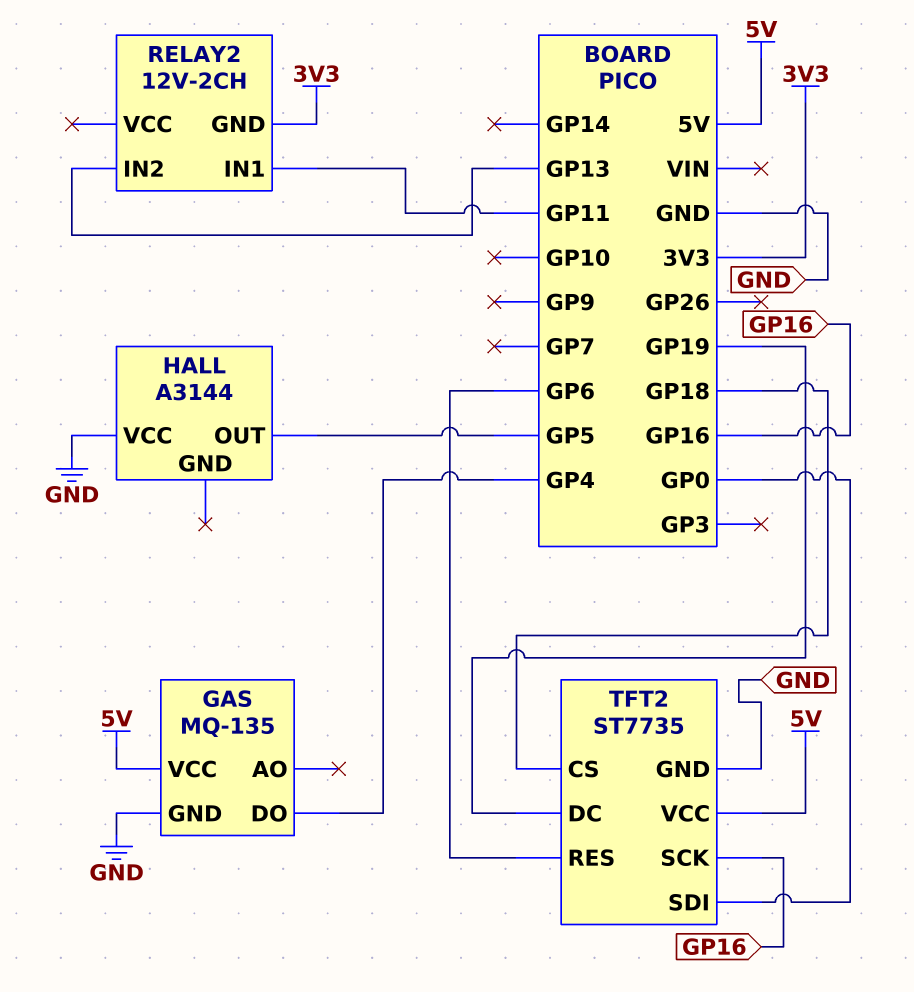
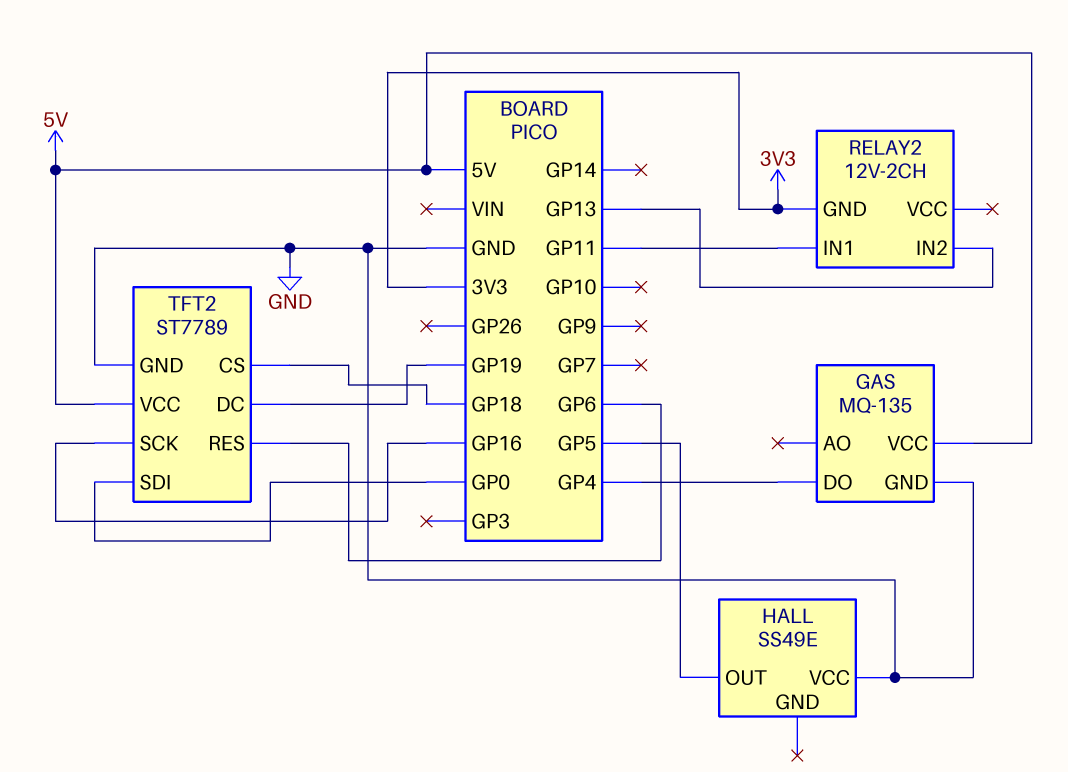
HALL: A3144 -> SS49E
TFT2: ST7735 -> ST7789

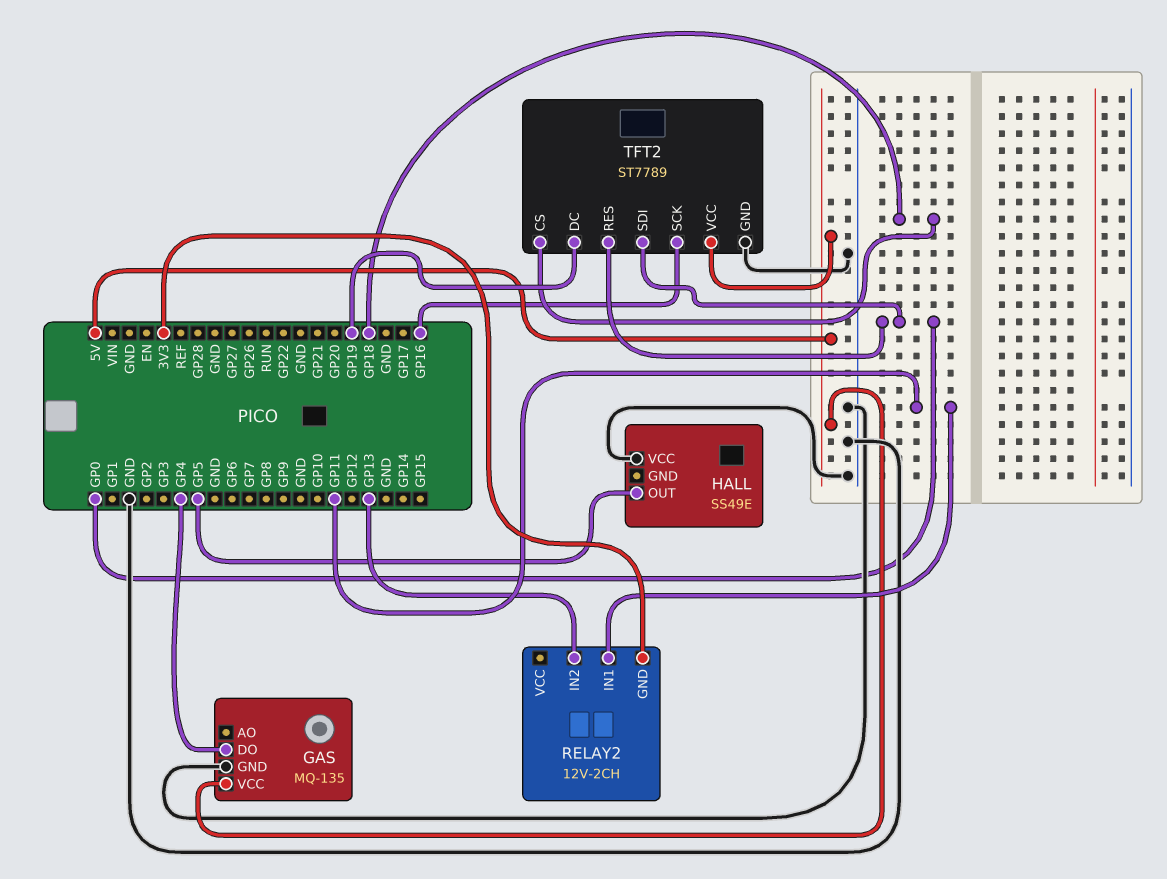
TFT2 pin RES: GP6 -> GP0

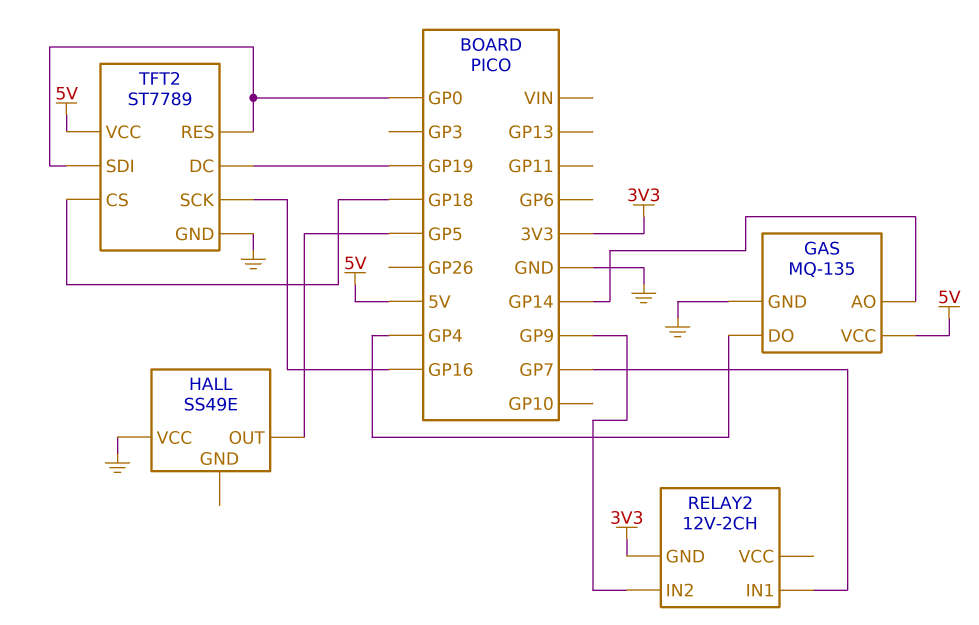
GAS pin AO: none -> GP14
RELAY2 pin IN1: GP11 -> GP7
RELAY2 pin IN2: GP13 -> GP9

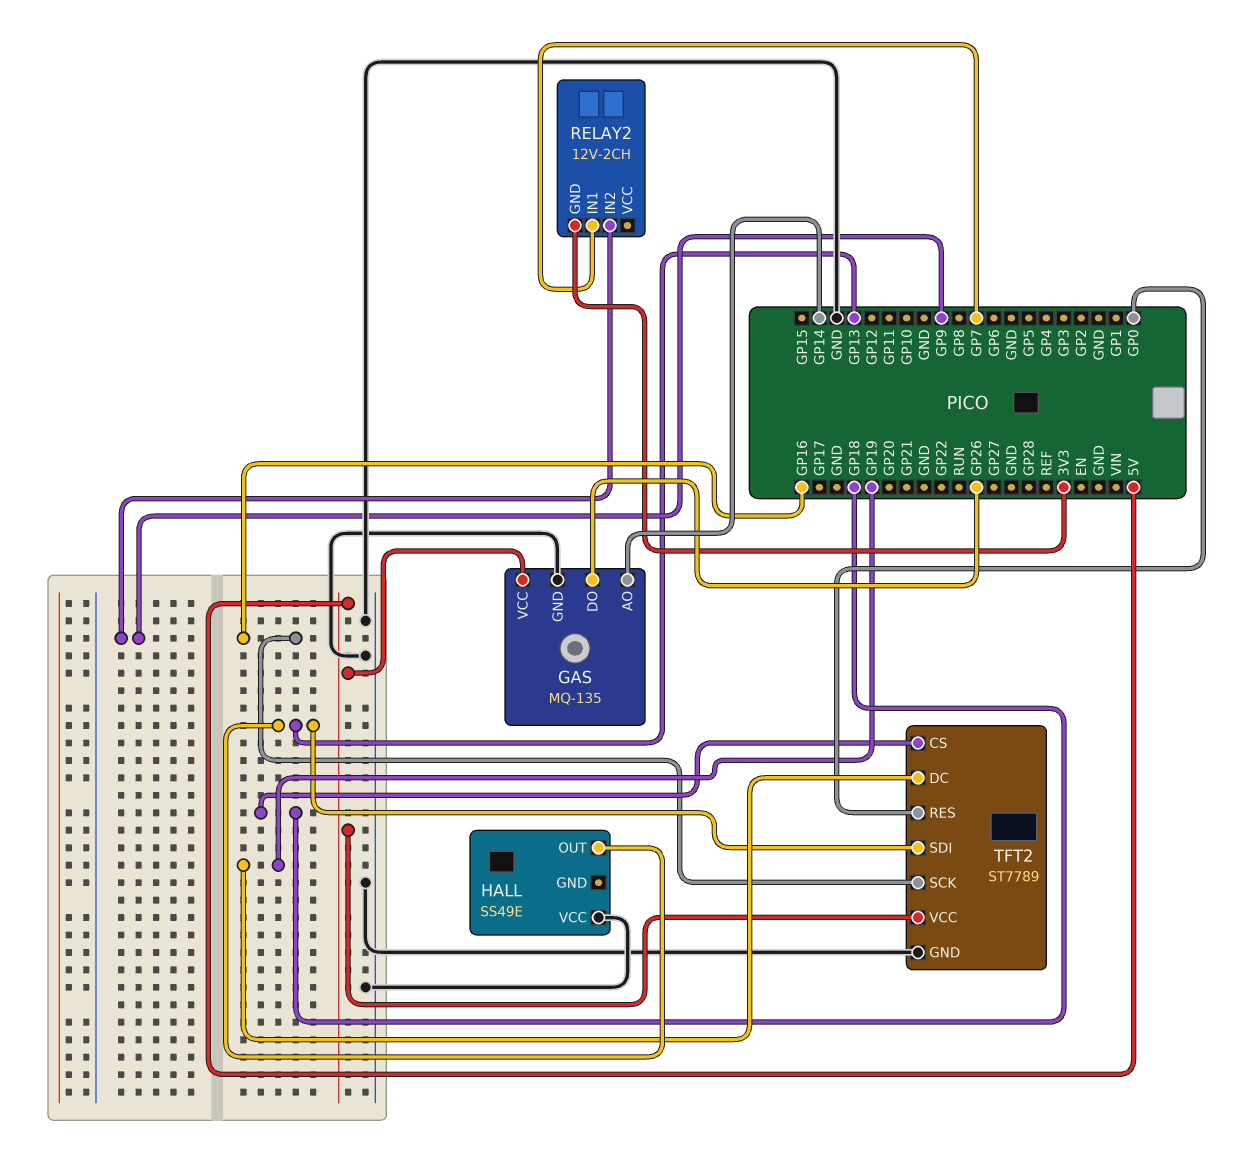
GAS pin DO: GP4 -> GP26
HALL pin OUT: GP5 -> GP13
TFT2 pin SDI: GP0 -> GP13

